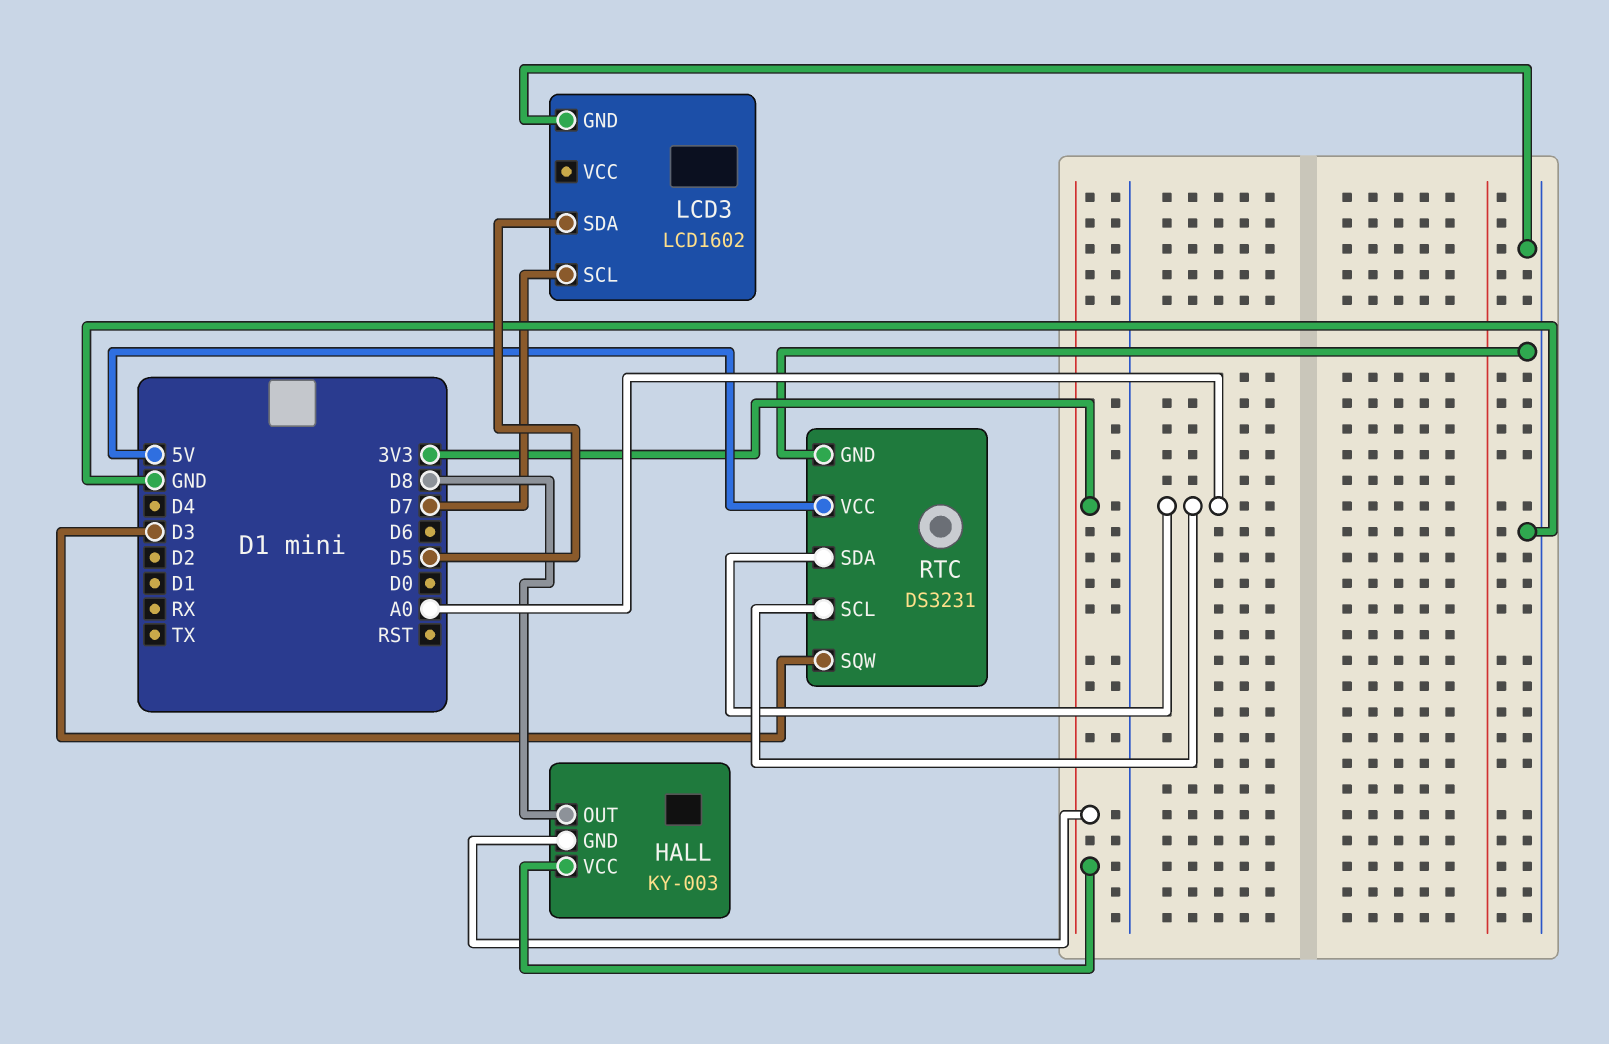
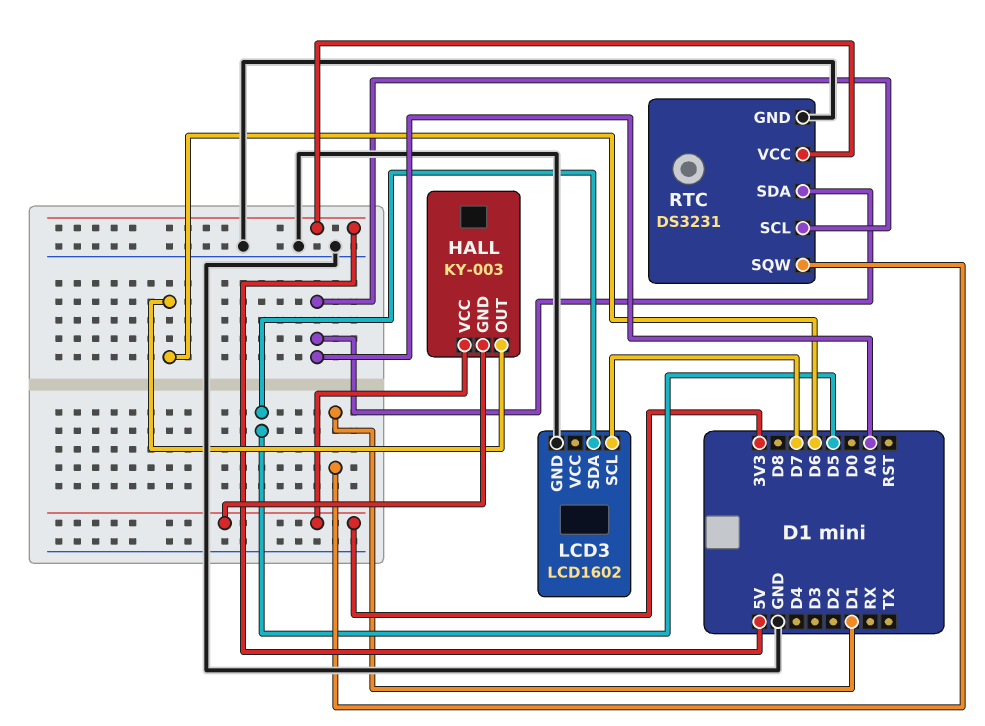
HALL pin OUT: D8 -> D6
RTC pin SQW: D3 -> D1

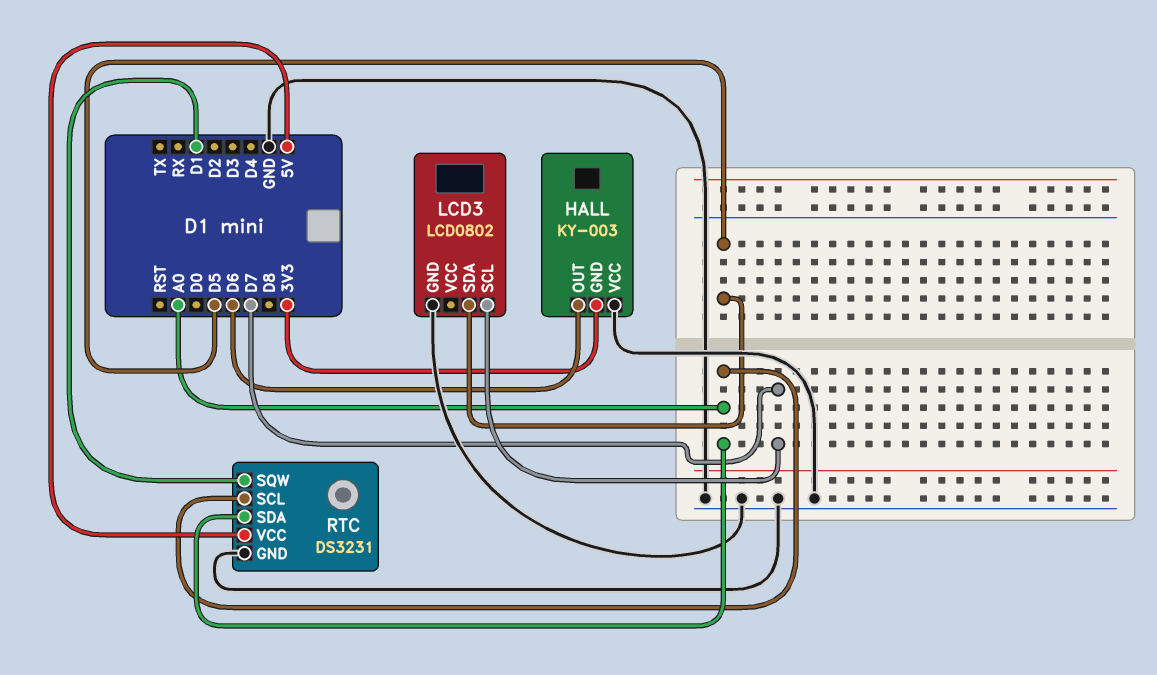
HALL pin VCC: 3V3 -> GND
LCD3: LCD1602 -> LCD0802

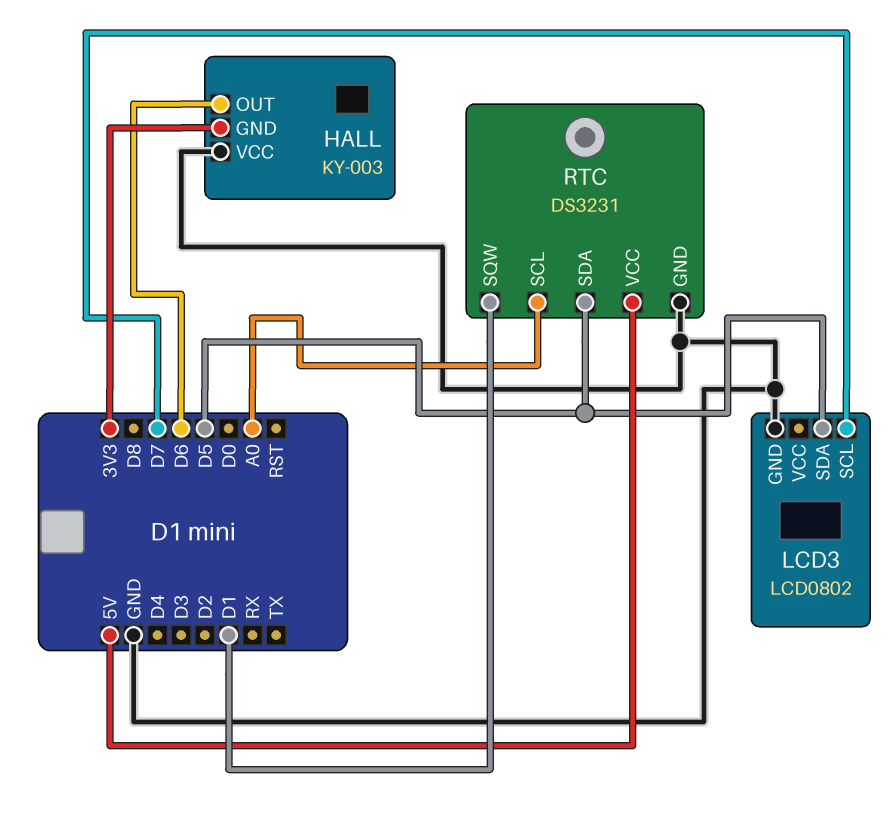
RTC pin SDA: A0 -> D5

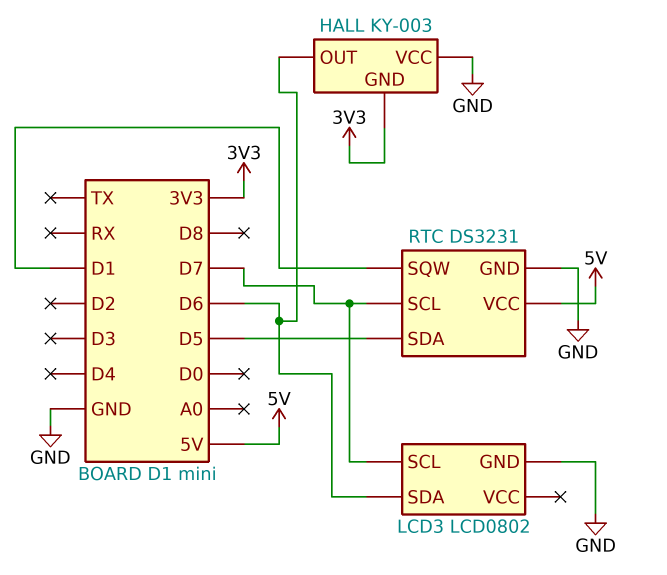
LCD3 pin SDA: D5 -> D6
RTC pin SCL: A0 -> D7

